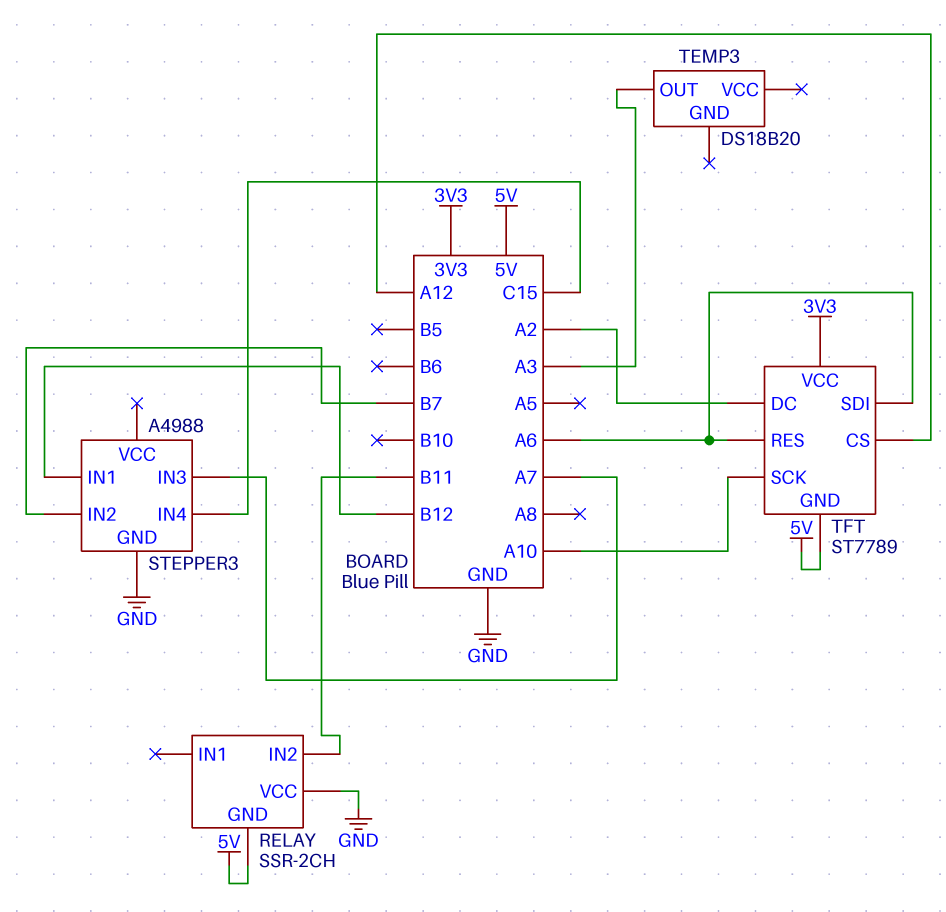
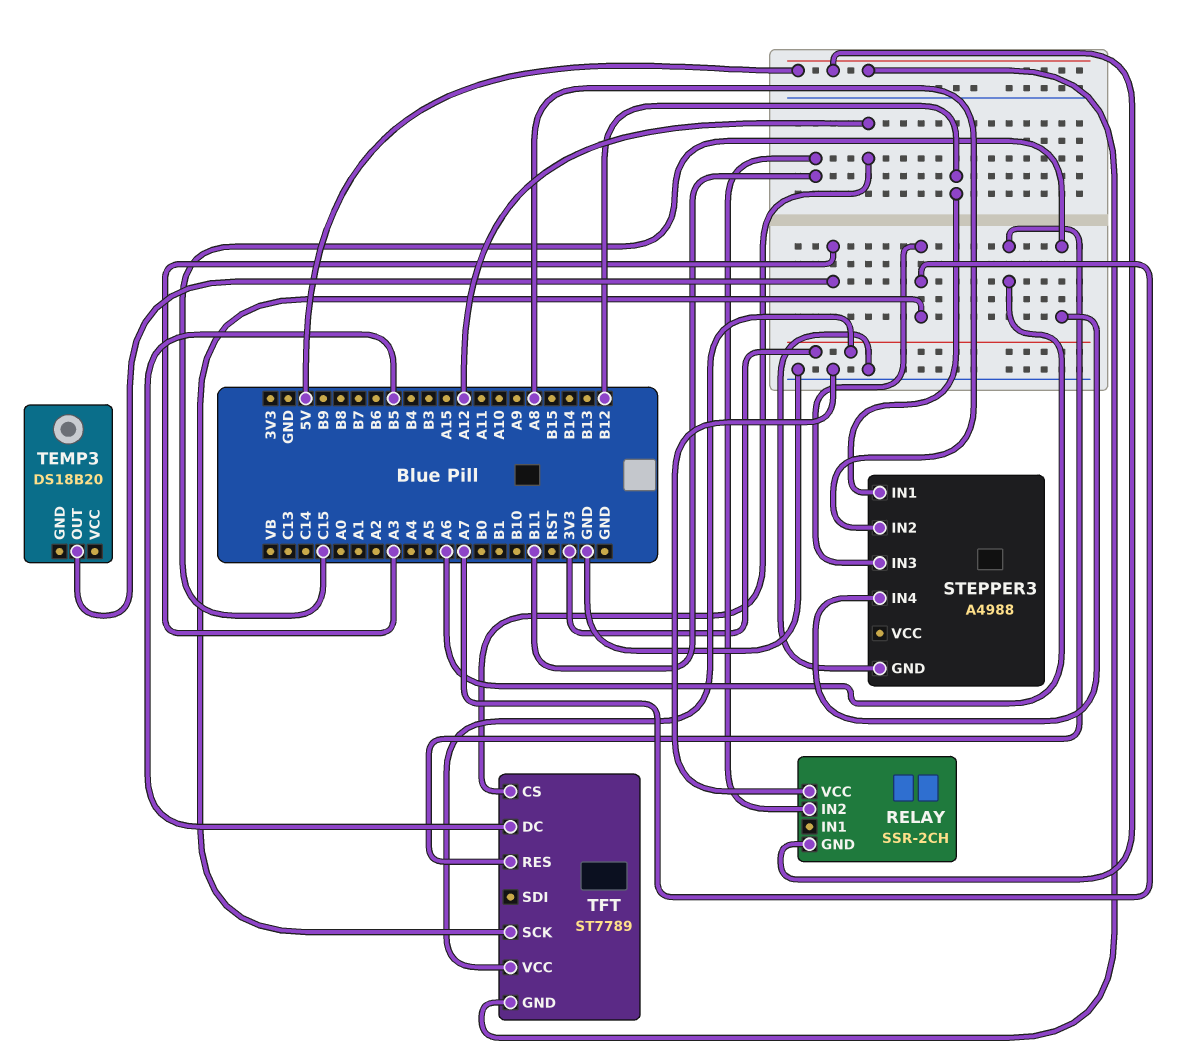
STEPPER3 pin IN2: B7 -> A8
TFT pin DC: A2 -> B5
TFT pin SCK: A10 -> A7
TFT pin SDI: A6 -> none

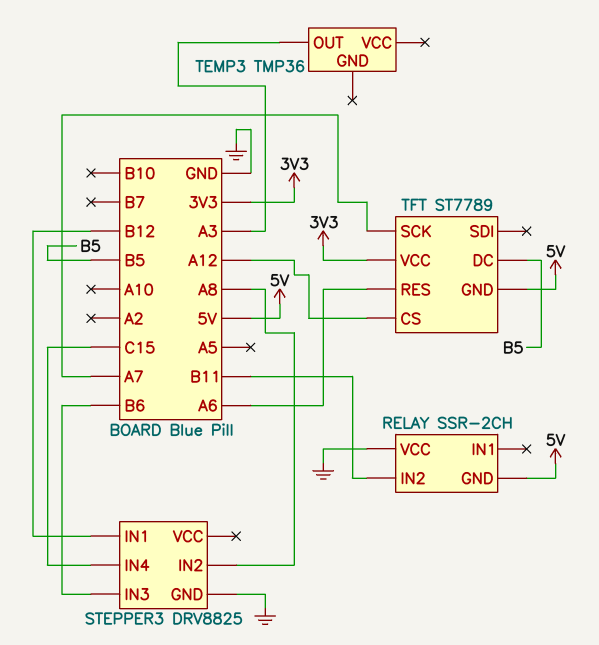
STEPPER3: A4988 -> DRV8825
STEPPER3 pin IN3: A7 -> B6
TEMP3: DS18B20 -> TMP36

